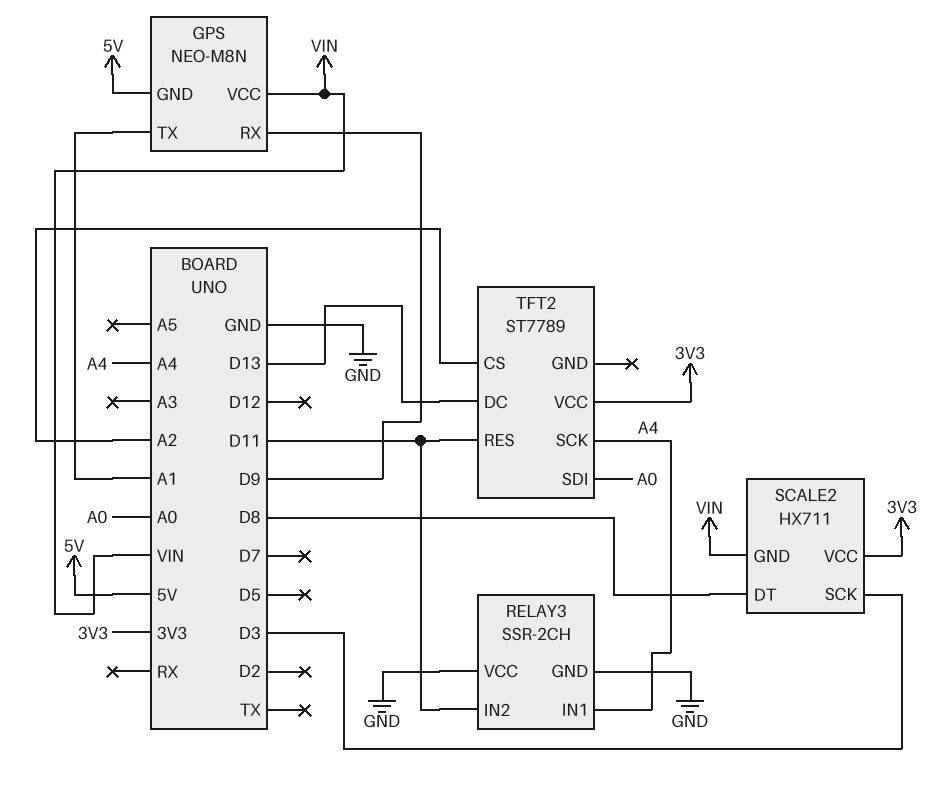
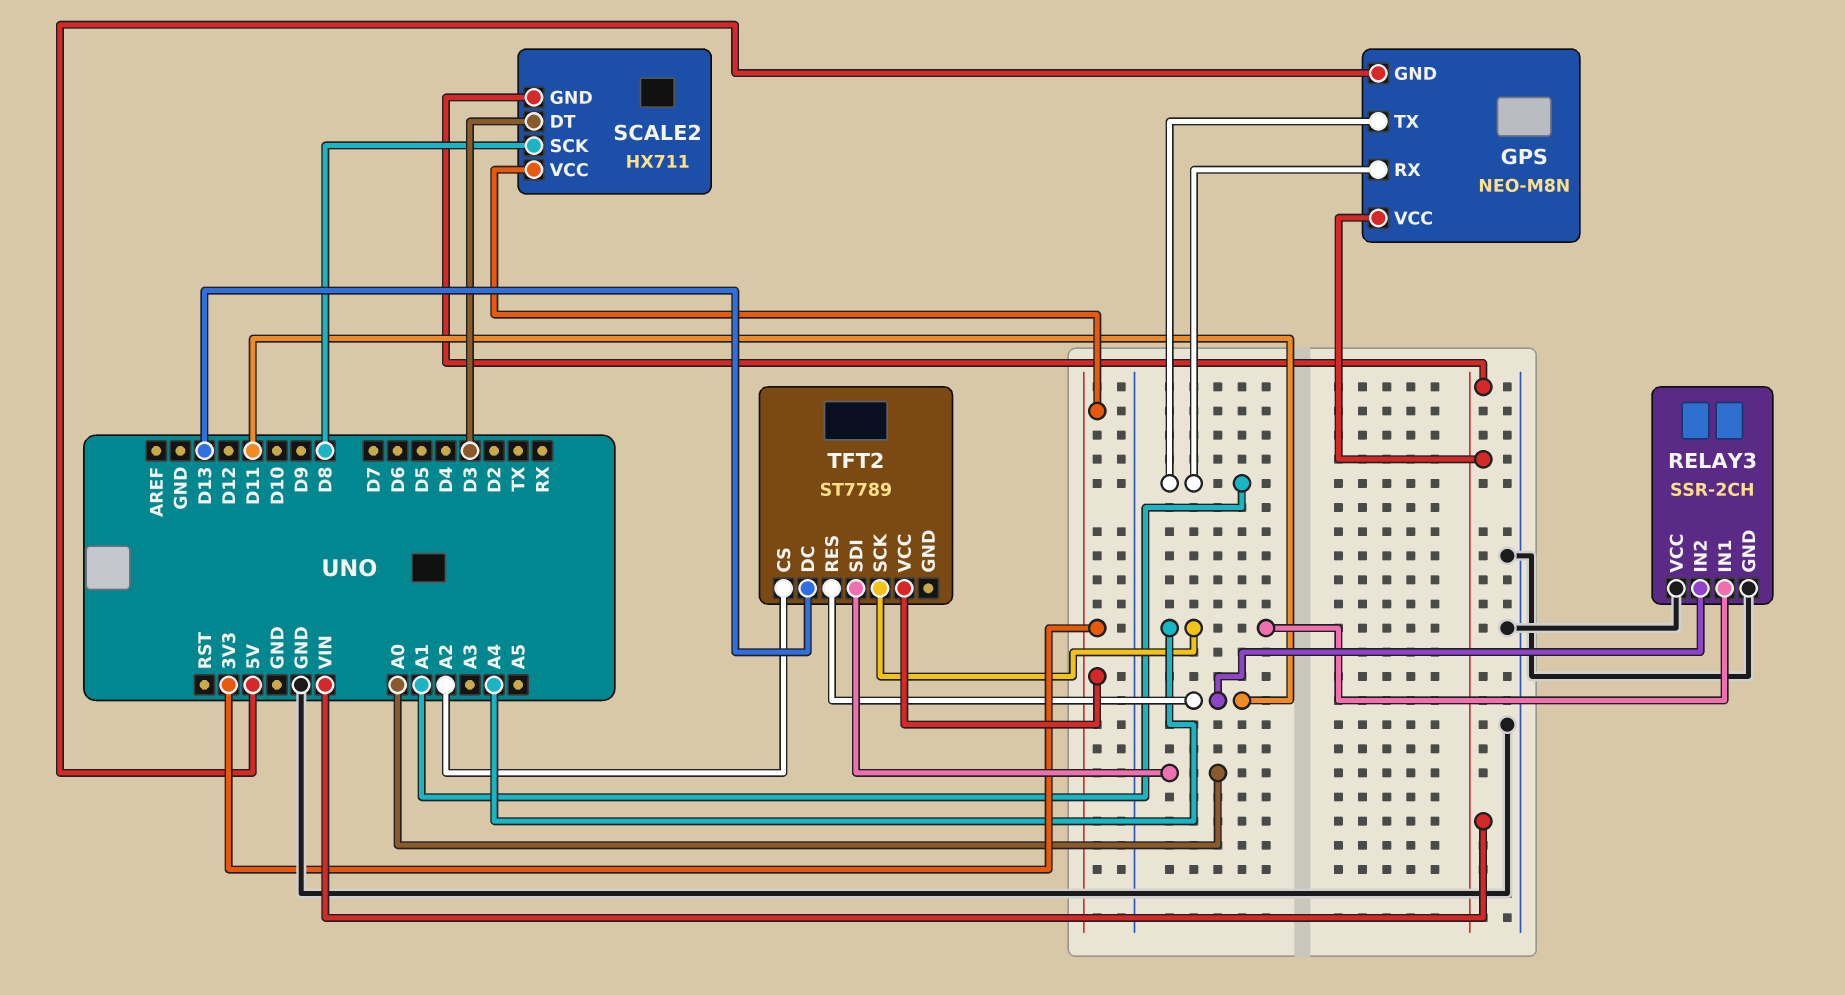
GPS pin RX: D9 -> A1
SCALE2 pin DT: D8 -> D3
SCALE2 pin SCK: D3 -> D8

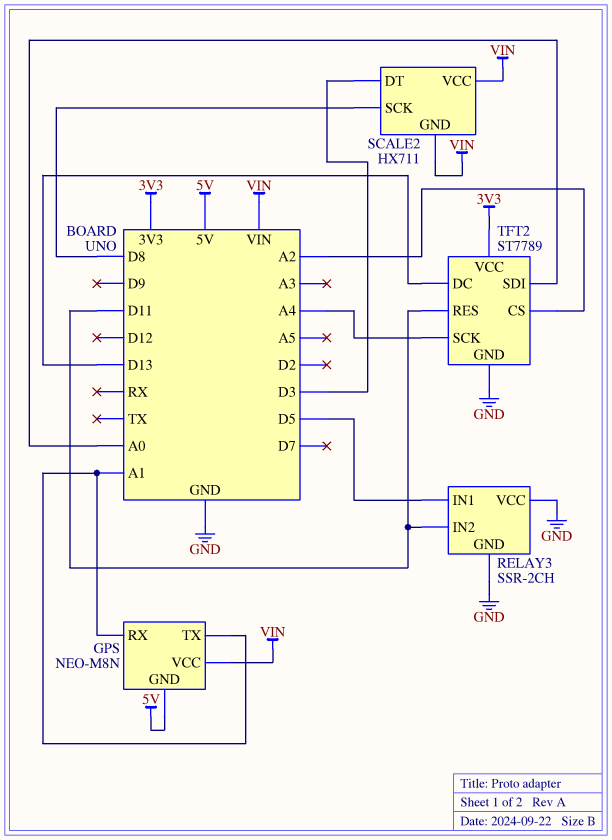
RELAY3 pin IN1: A4 -> D5
SCALE2 pin VCC: 3V3 -> VIN
TFT2 pin GND: none -> GND

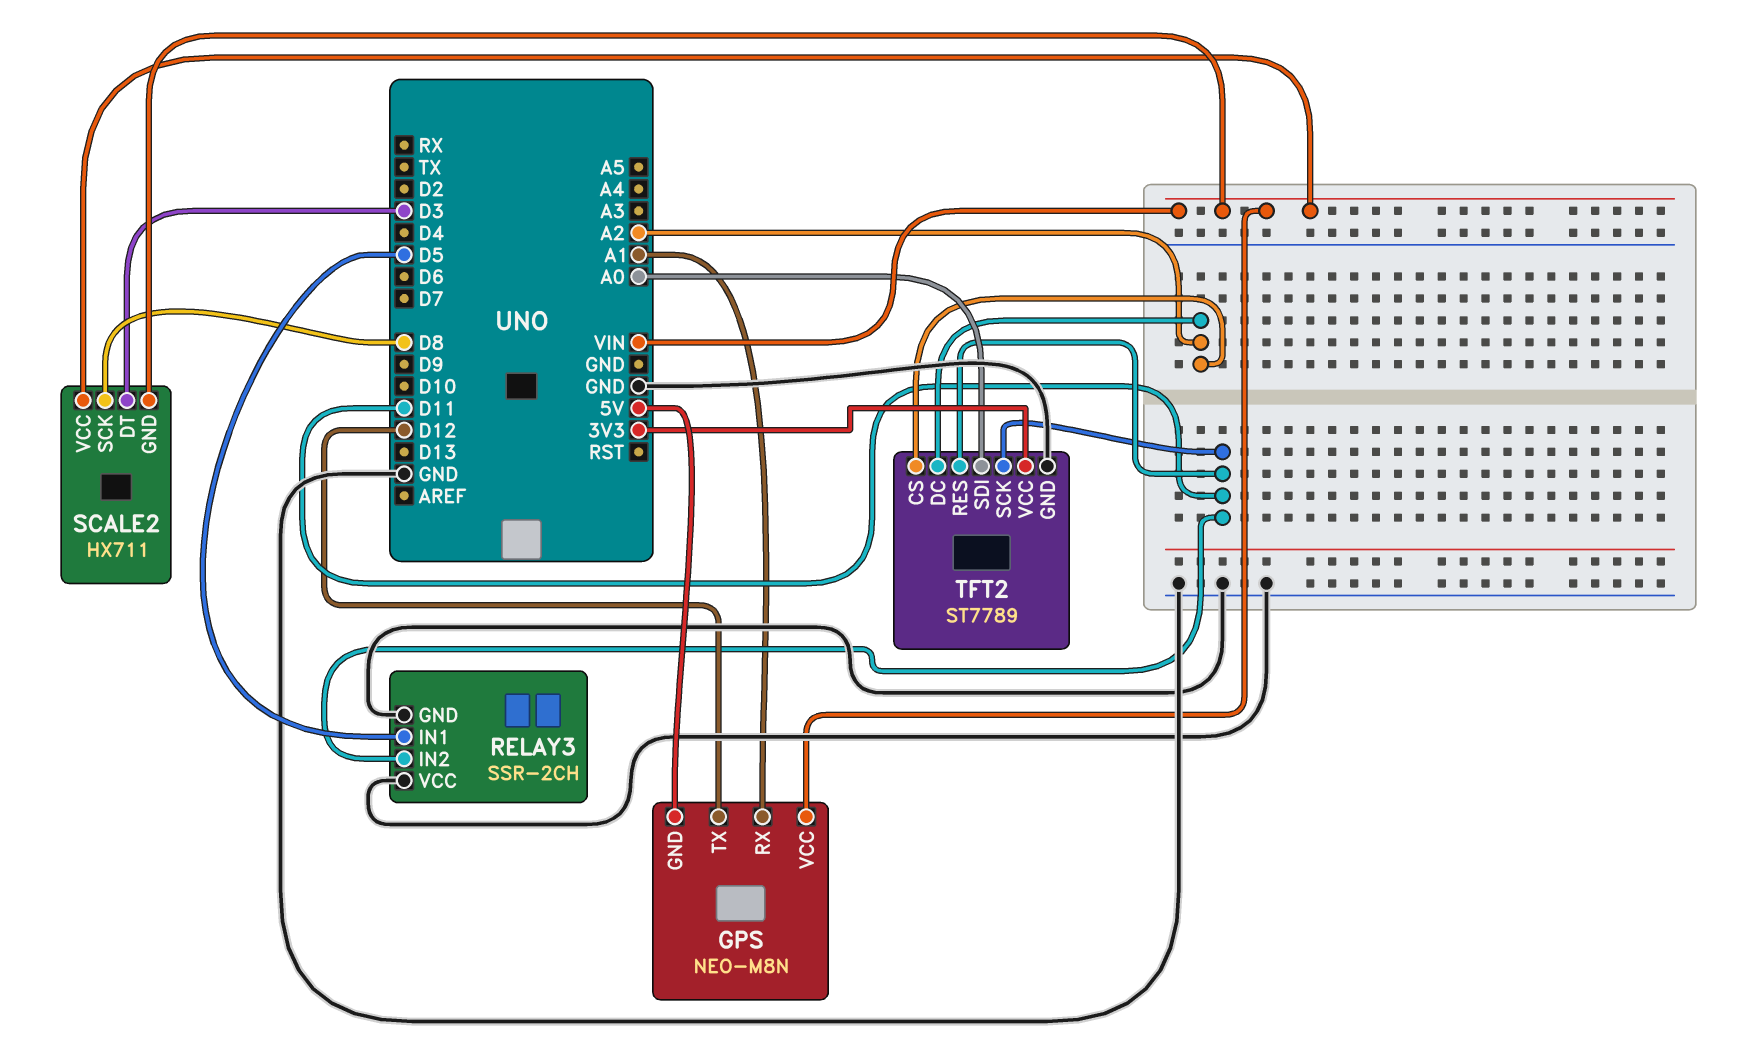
GPS pin TX: A1 -> D12
TFT2 pin DC: D13 -> A2
TFT2 pin SCK: A4 -> D11

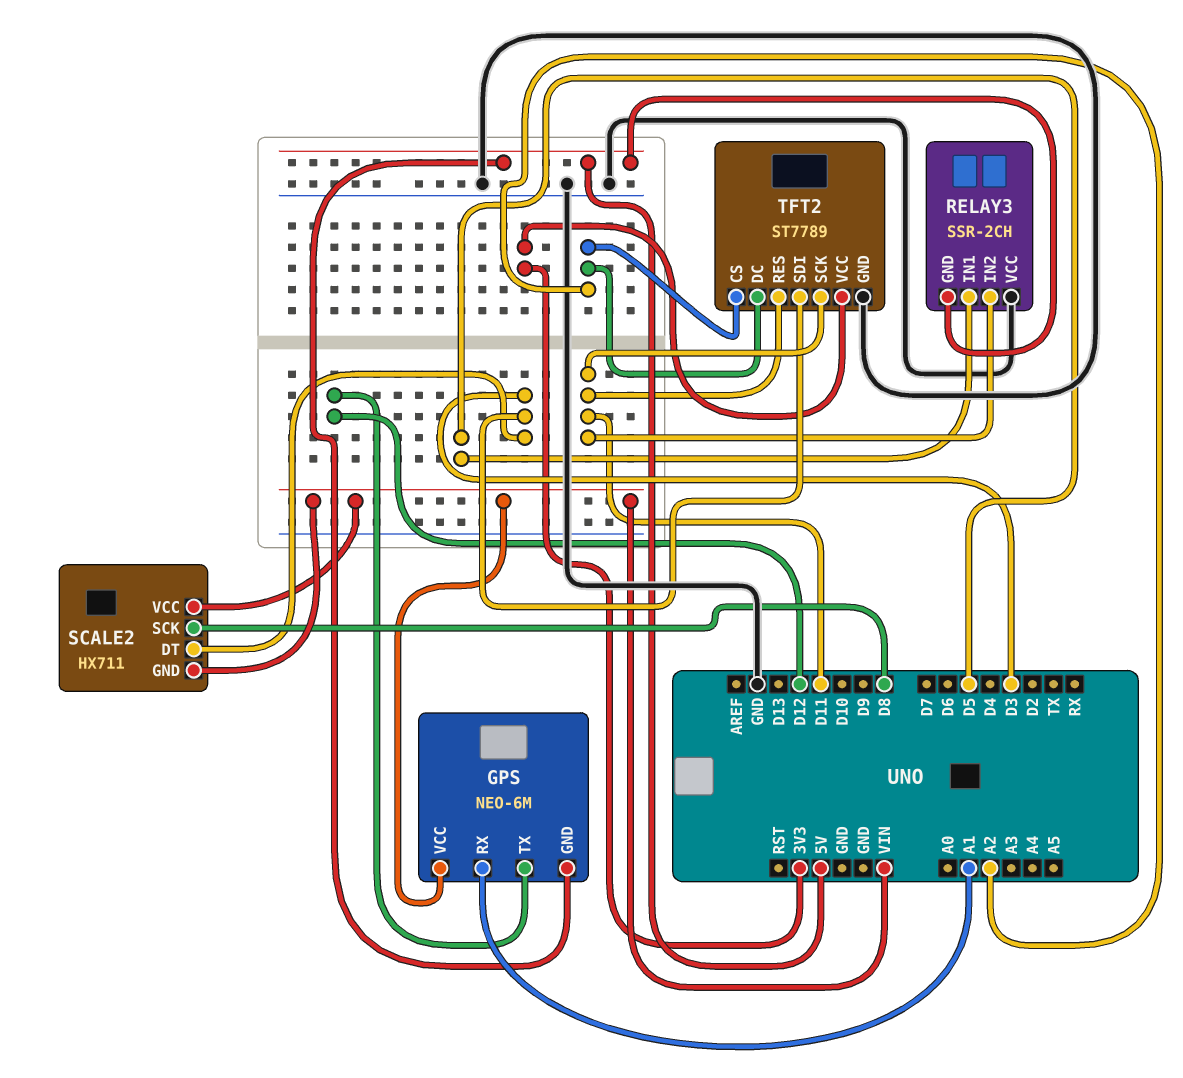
GPS: NEO-M8N -> NEO-6M
RELAY3 pin GND: GND -> 5V
TFT2 pin SDI: A0 -> D3

